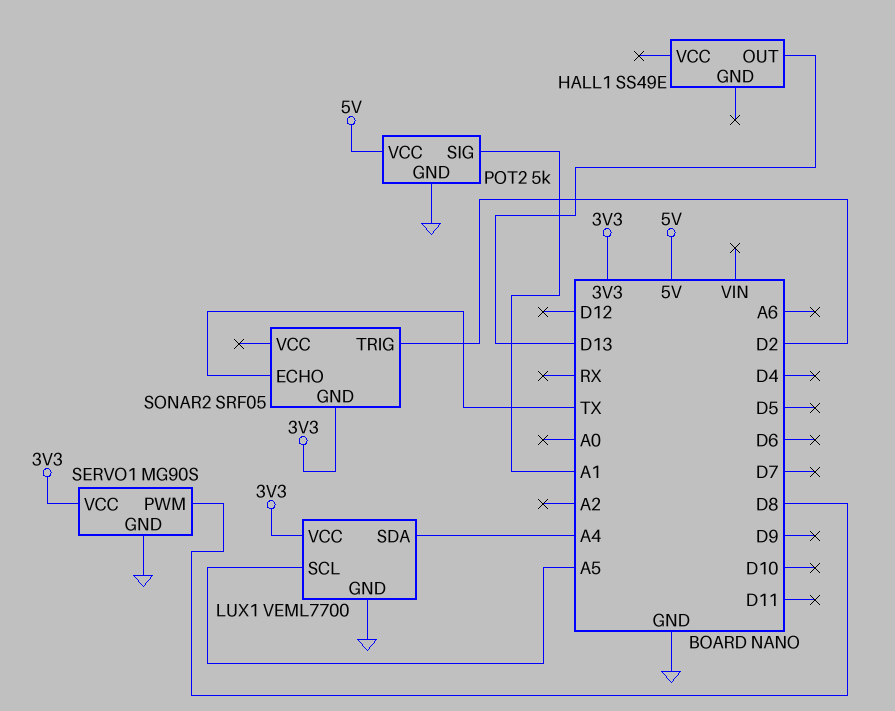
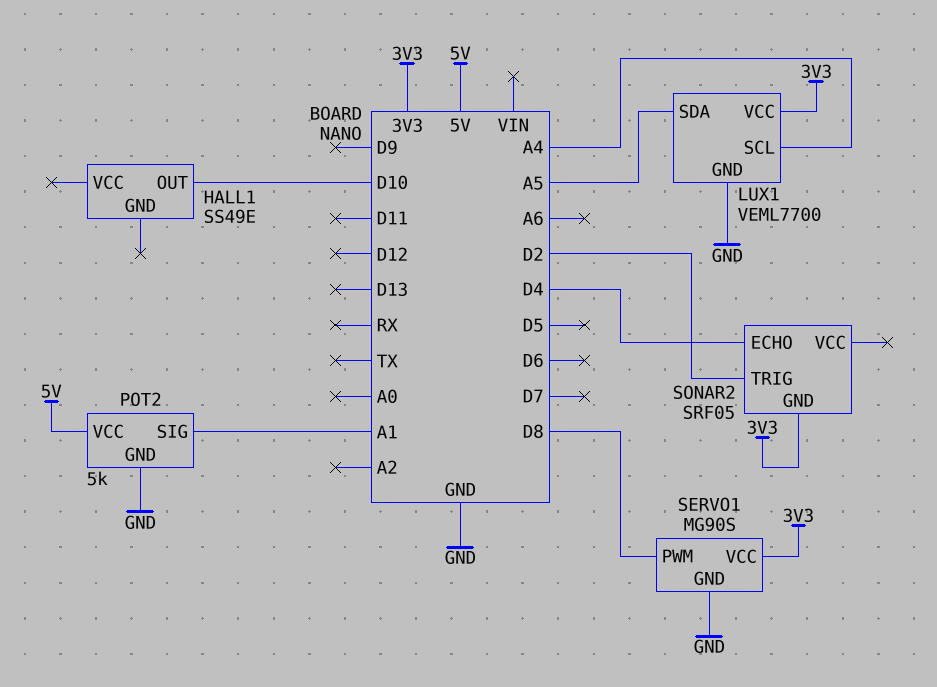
HALL1 pin OUT: D13 -> D10
LUX1 pin SCL: A5 -> A4
LUX1 pin SDA: A4 -> A5
SONAR2 pin ECHO: TX -> D4

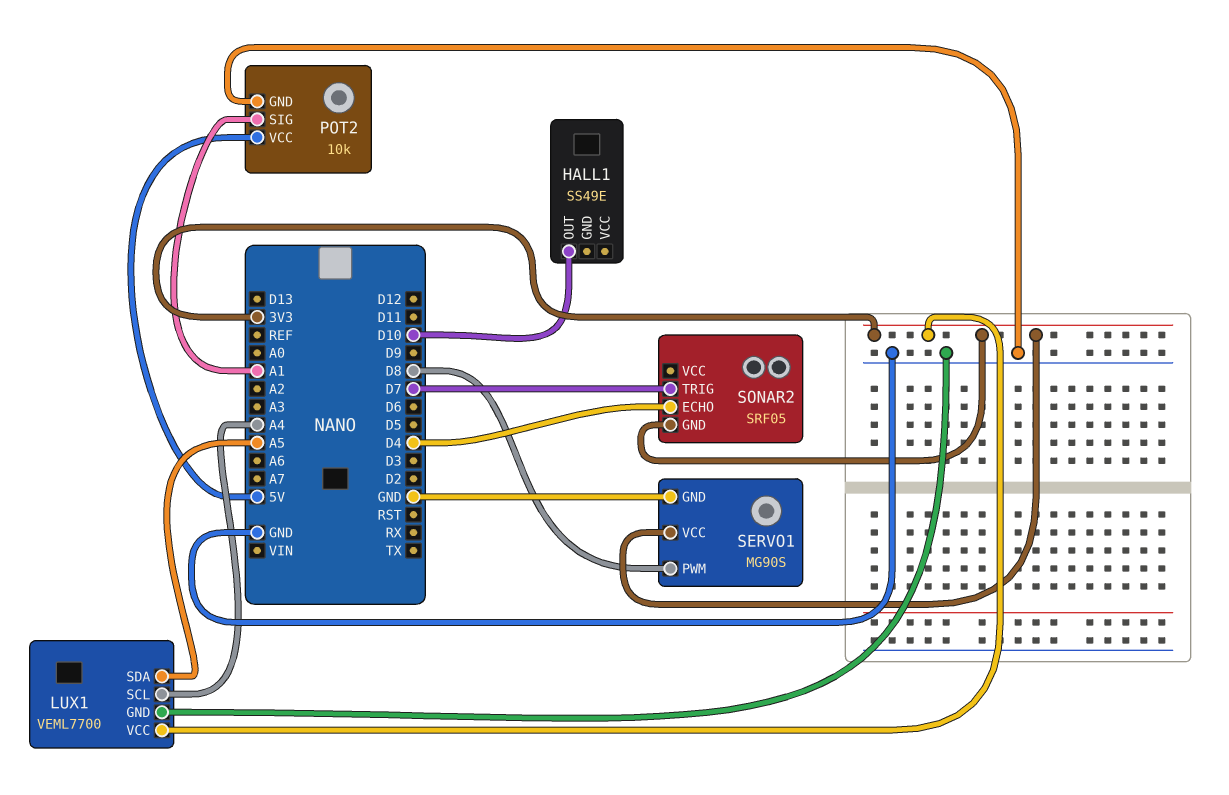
POT2: 5k -> 10k
SONAR2 pin TRIG: D2 -> D7

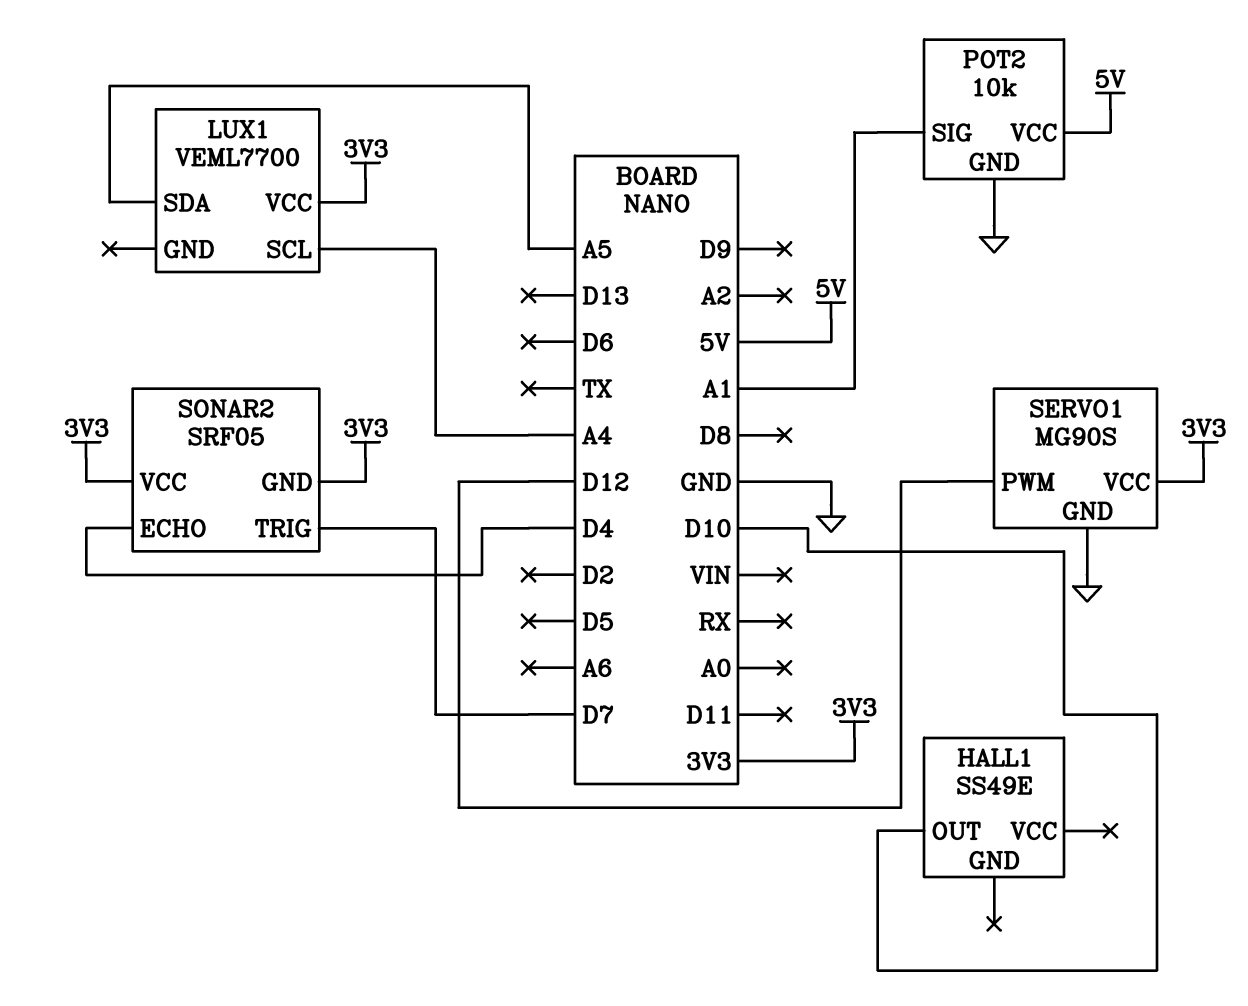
LUX1 pin GND: GND -> none
SERVO1 pin PWM: D8 -> D12
SONAR2 pin VCC: none -> 3V3

